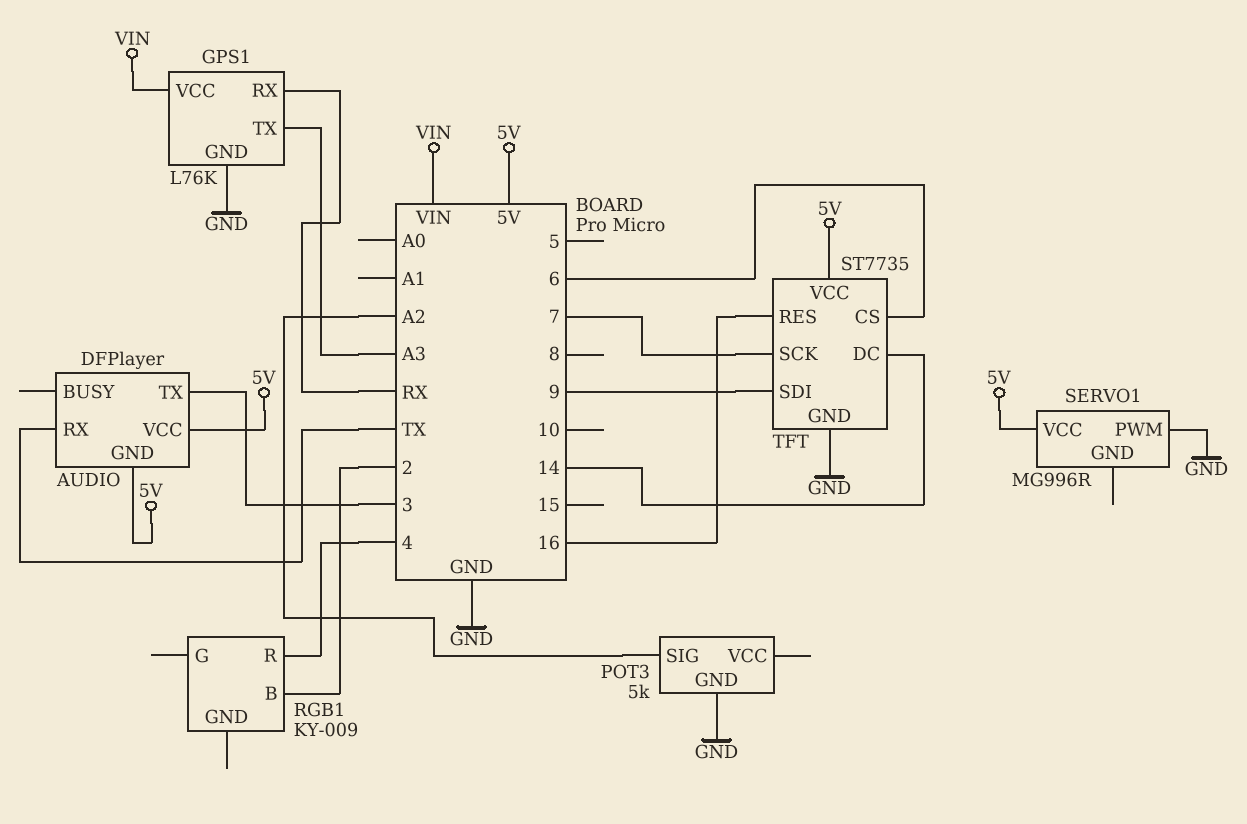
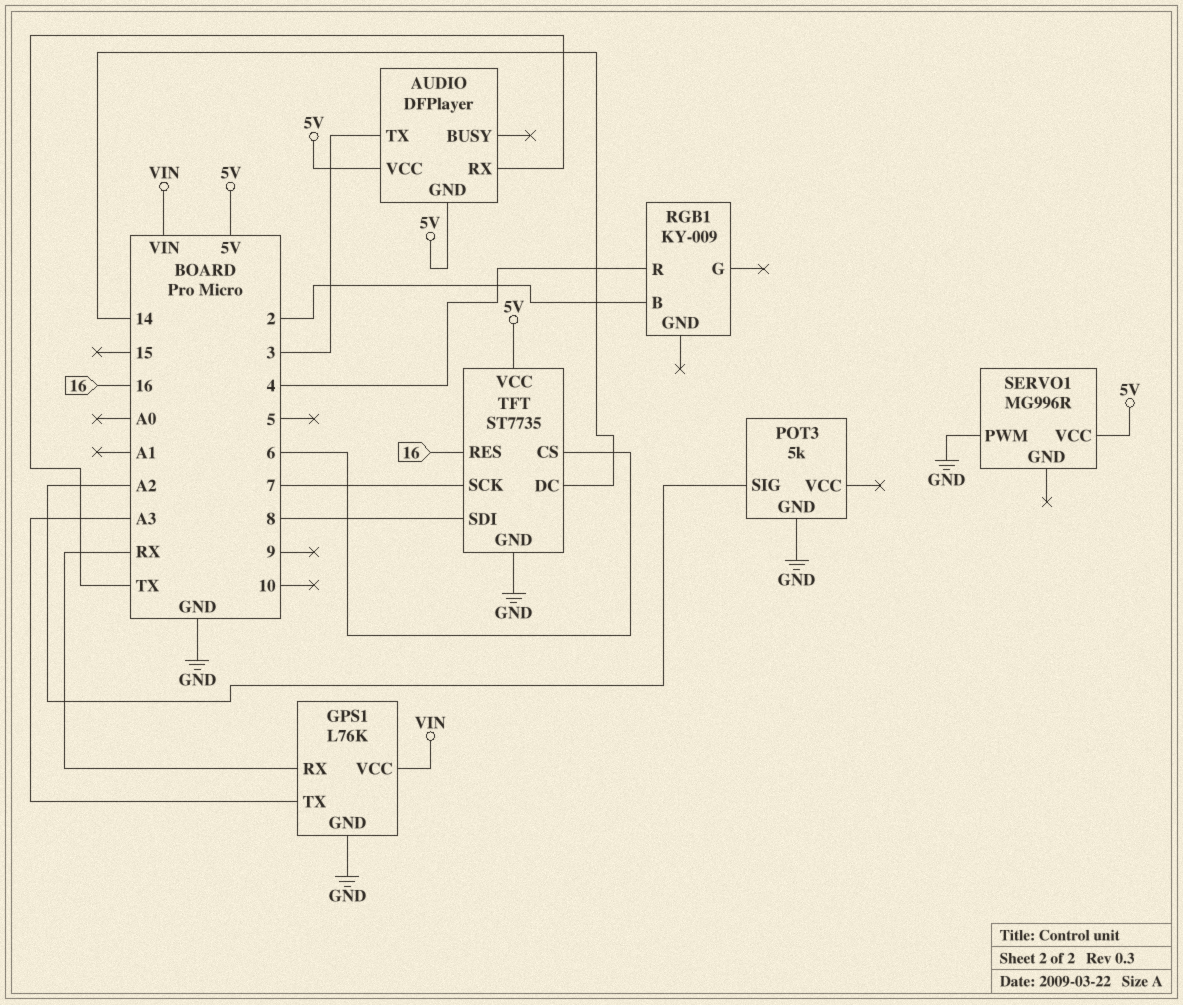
TFT pin SDI: 9 -> 8

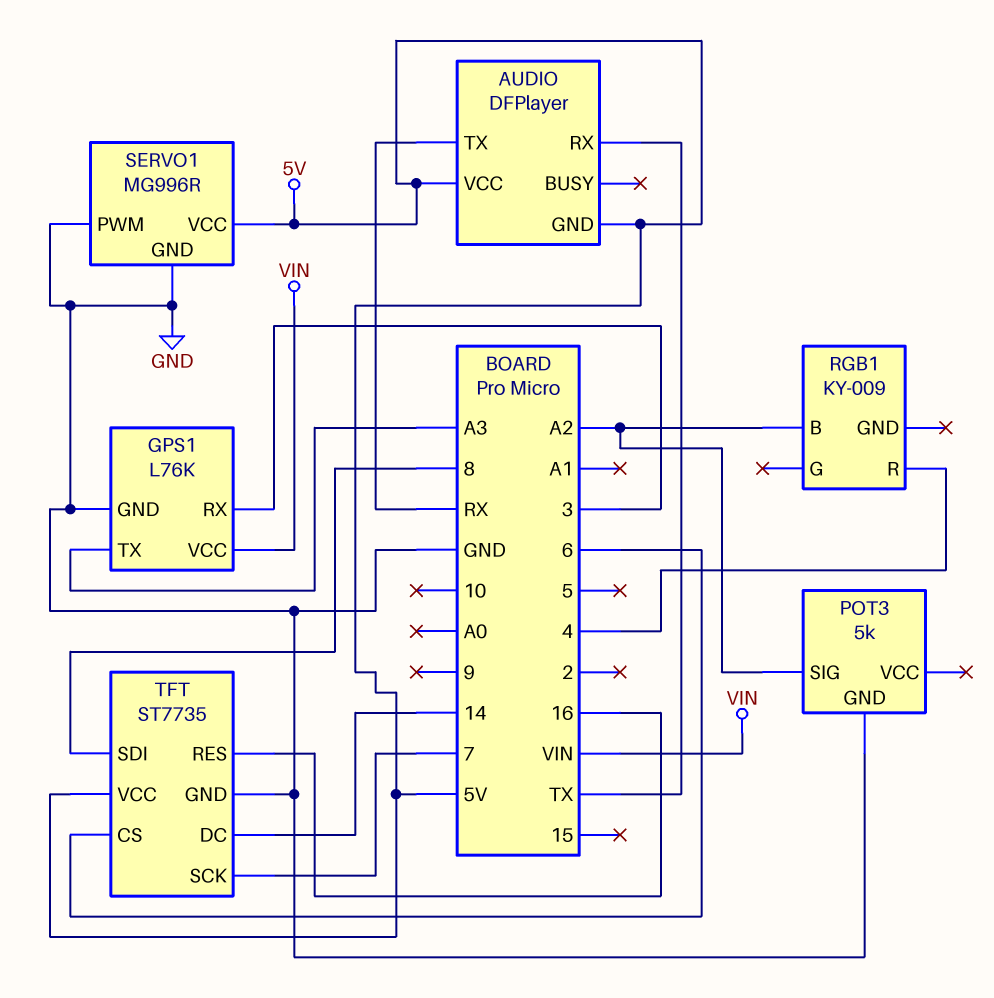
AUDIO pin TX: 3 -> RX
GPS1 pin RX: RX -> 3
RGB1 pin B: 2 -> A2
SERVO1 pin GND: none -> GND

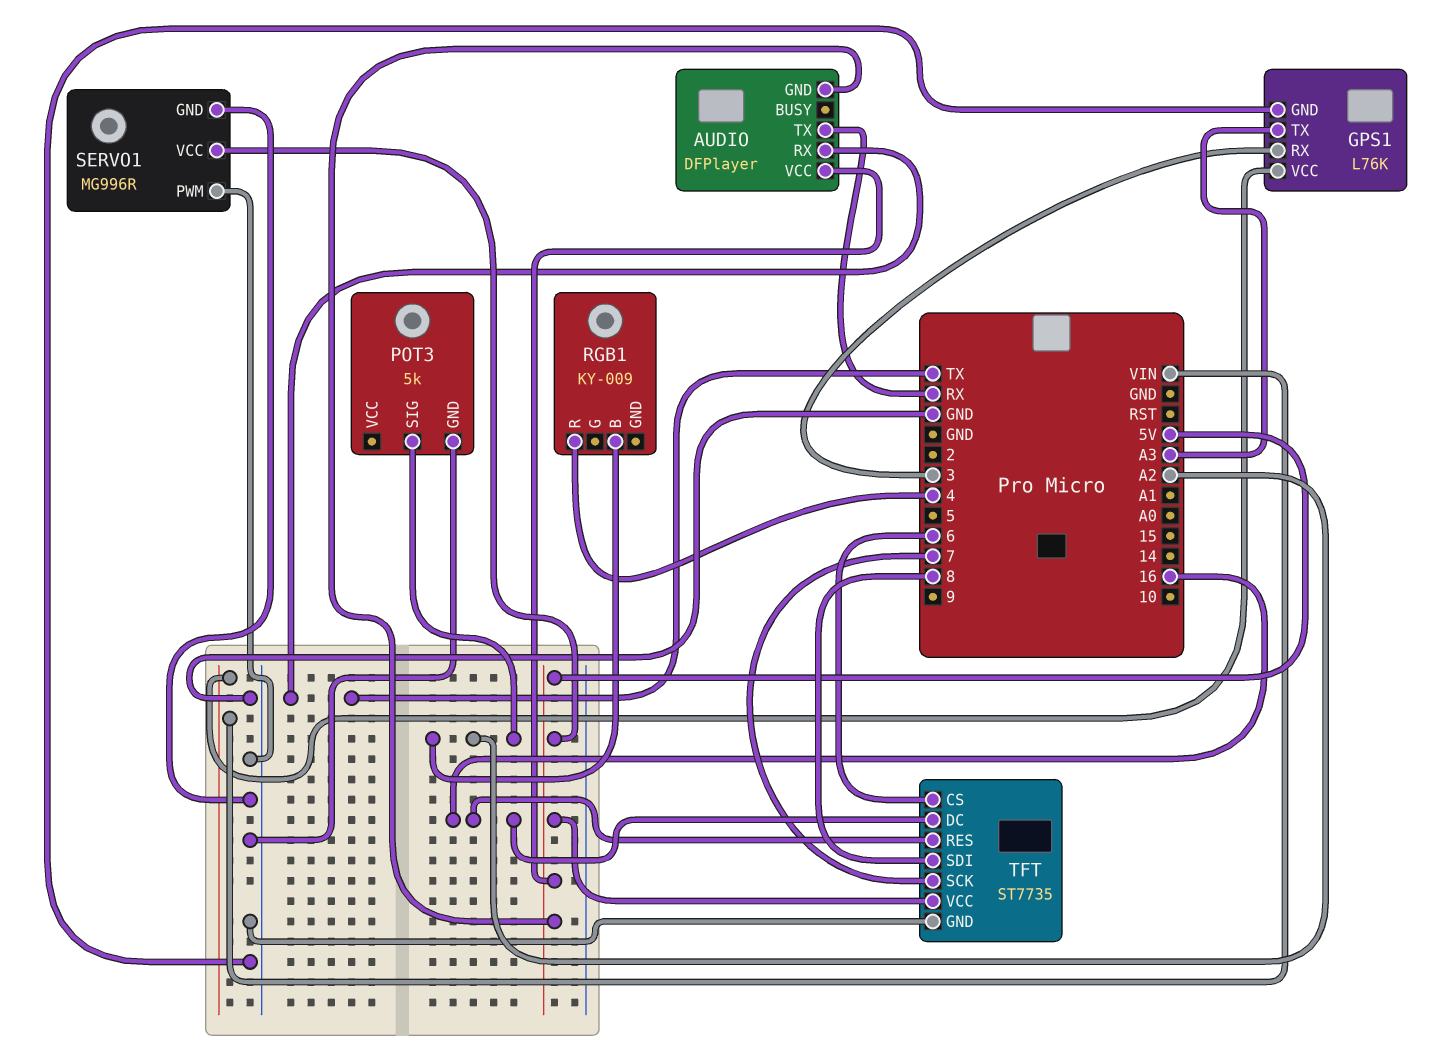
TFT pin DC: 14 -> 16

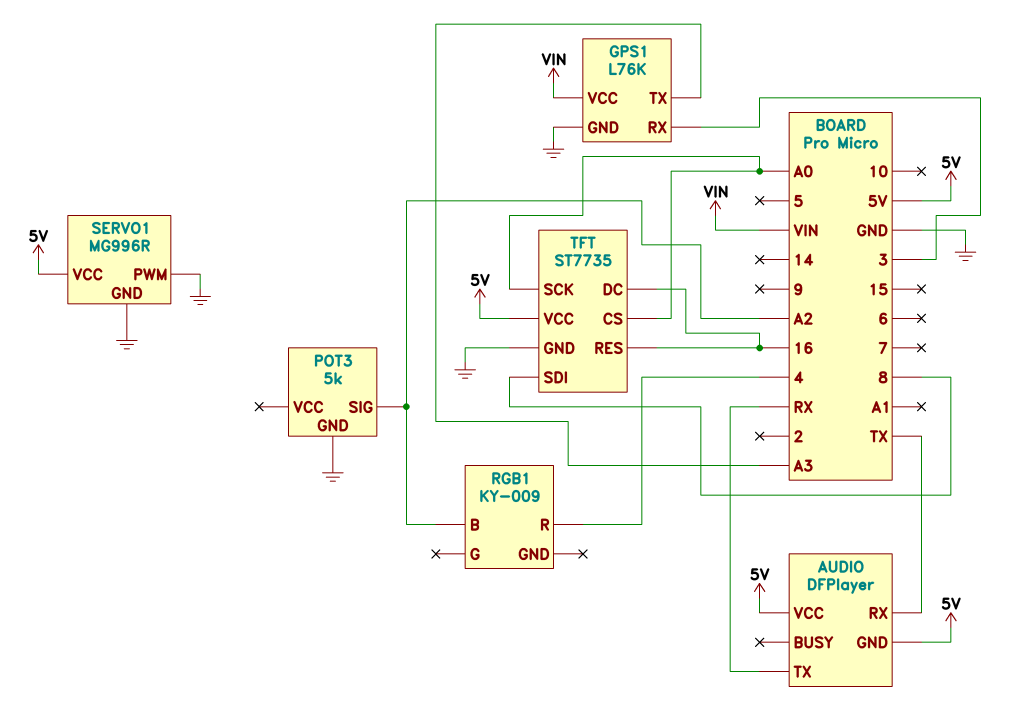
TFT pin CS: 6 -> A0
TFT pin SCK: 7 -> A0

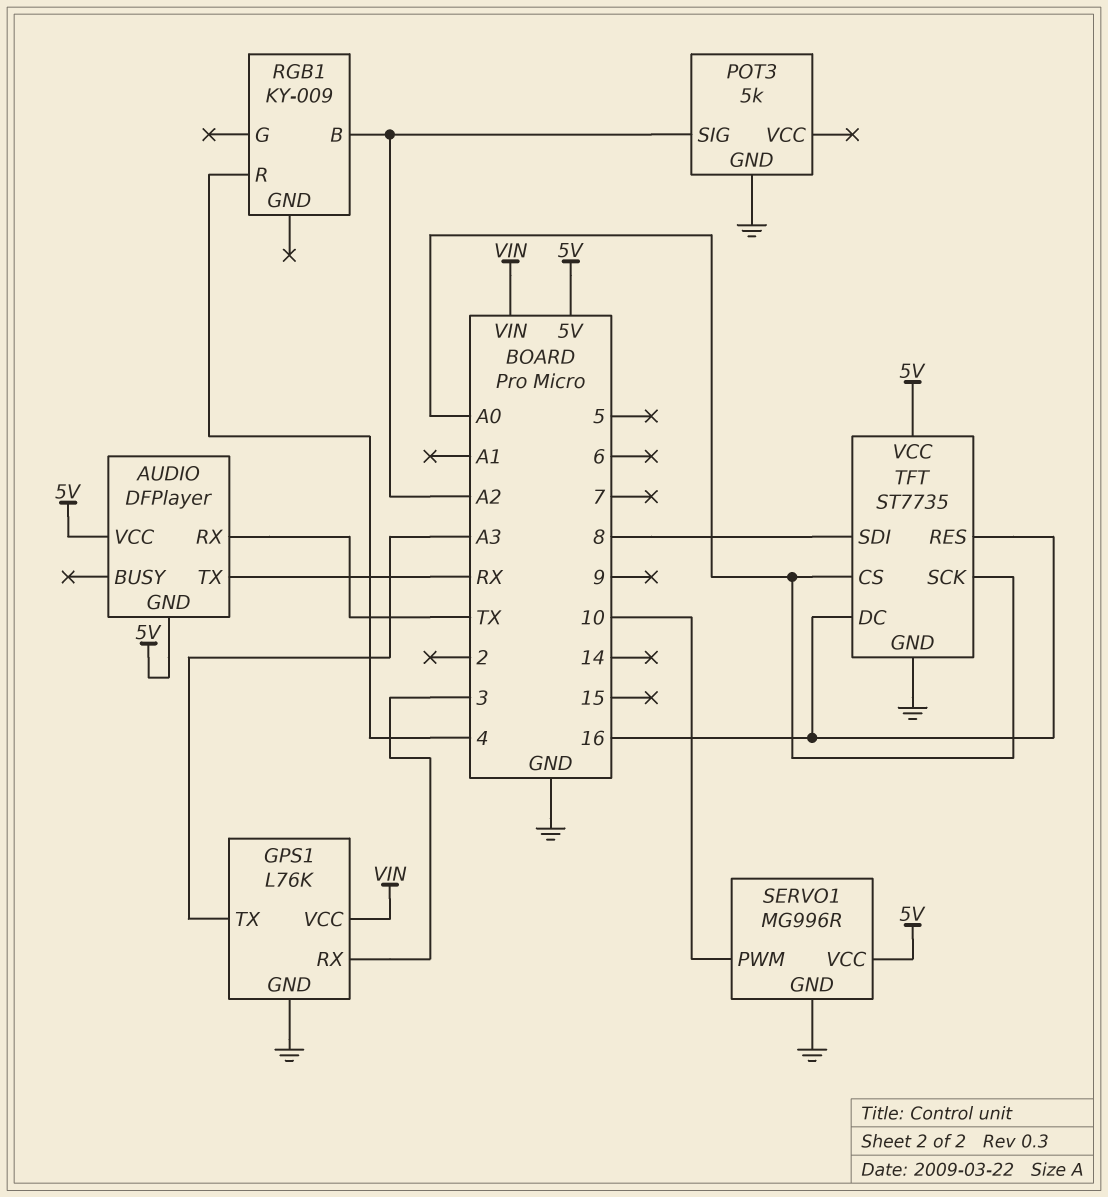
SERVO1 pin PWM: GND -> 10

